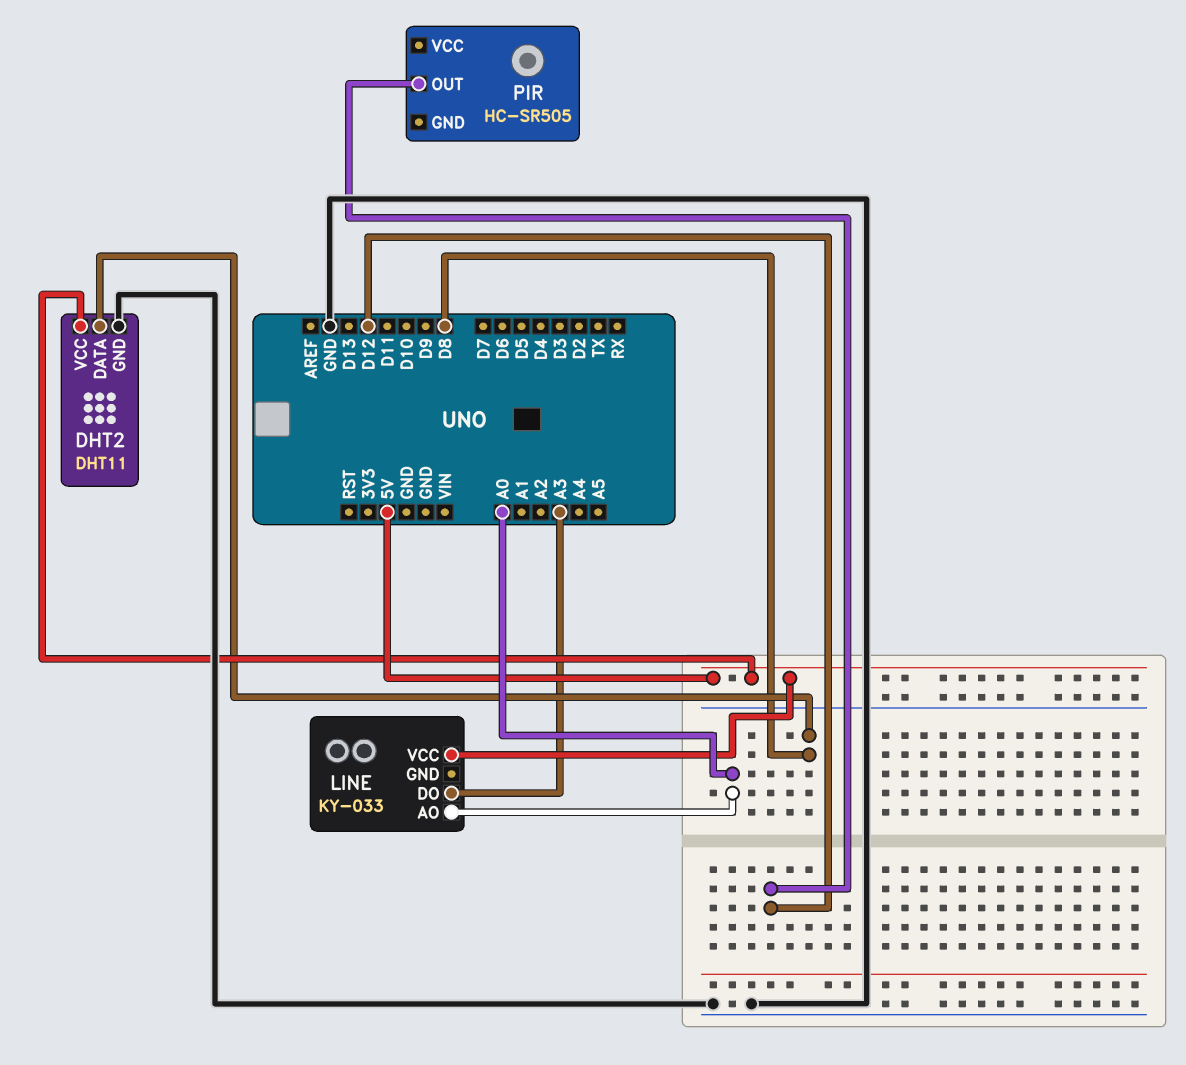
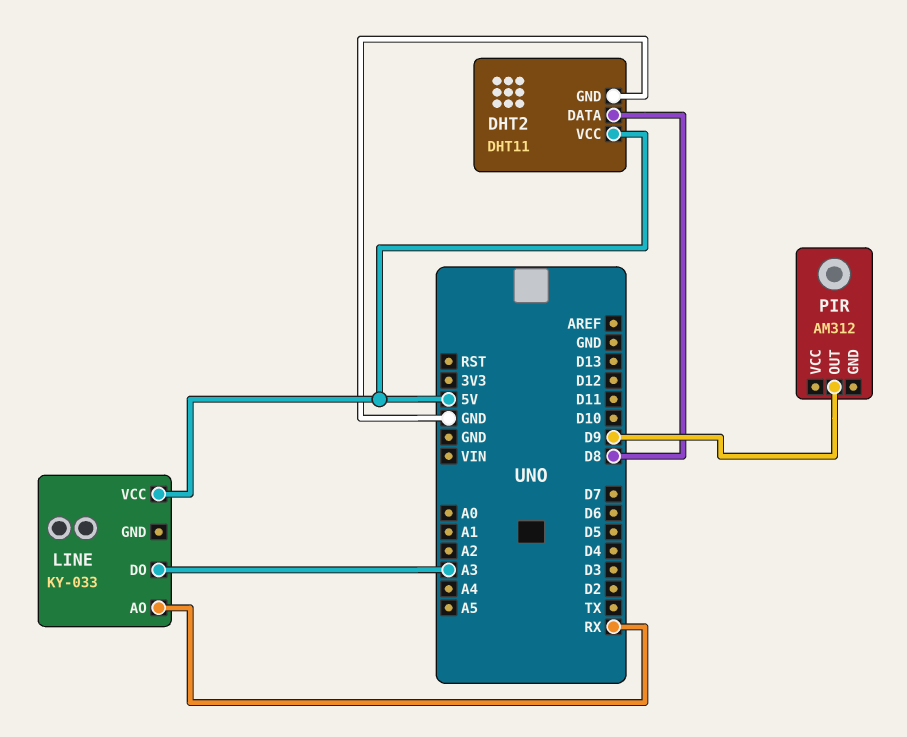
LINE pin AO: A0 -> RX
PIR: HC-SR505 -> AM312
PIR pin OUT: D12 -> D9

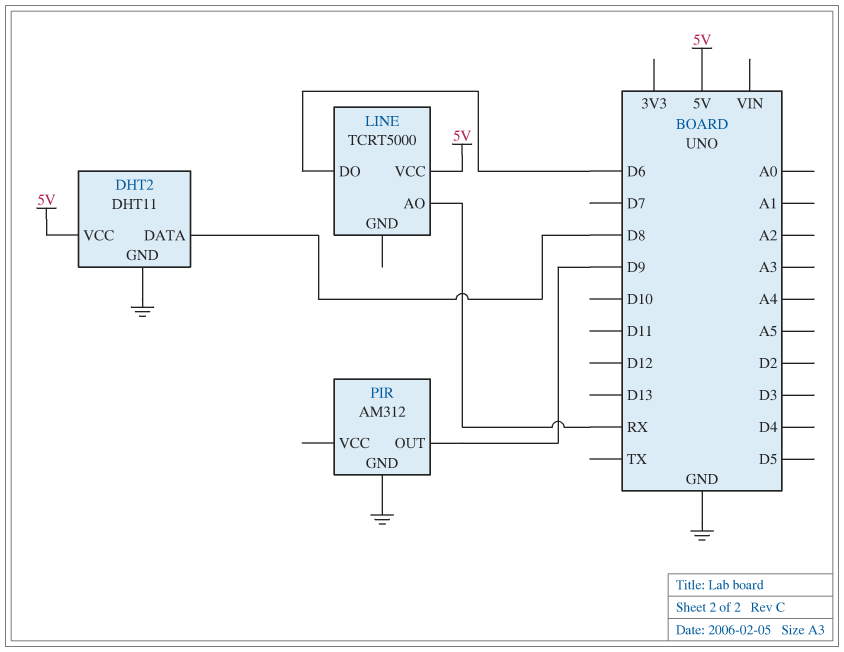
LINE: KY-033 -> TCRT5000
LINE pin DO: A3 -> D6
PIR pin GND: none -> GND

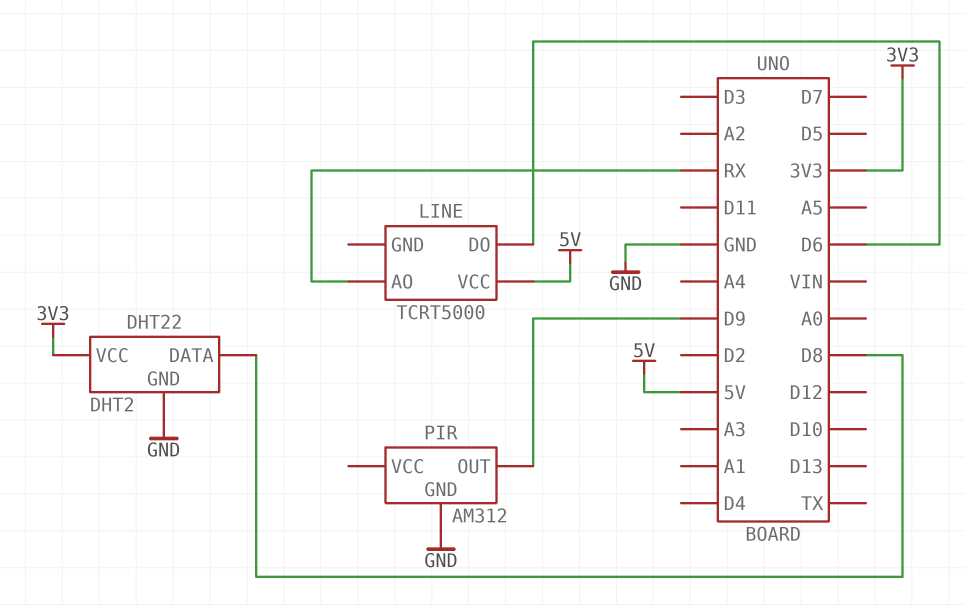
DHT2: DHT11 -> DHT22
DHT2 pin VCC: 5V -> 3V3

